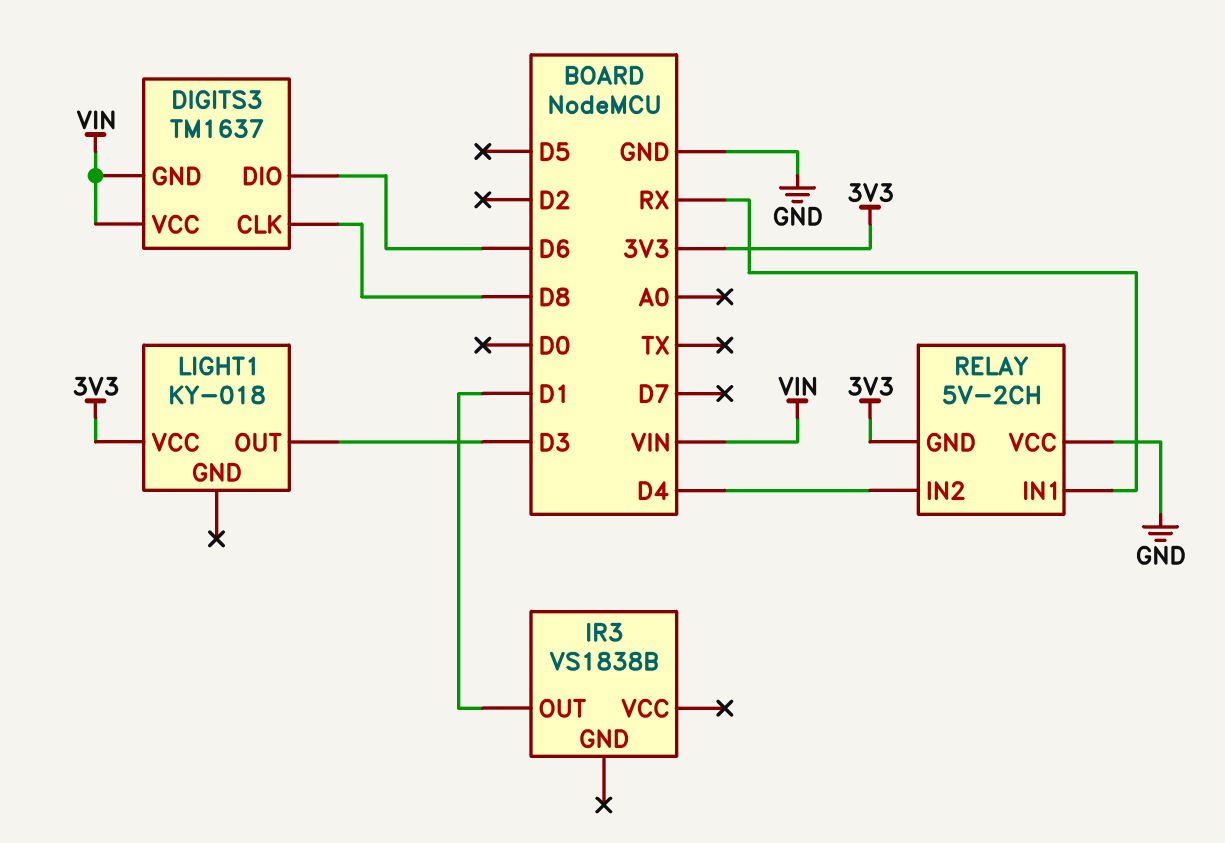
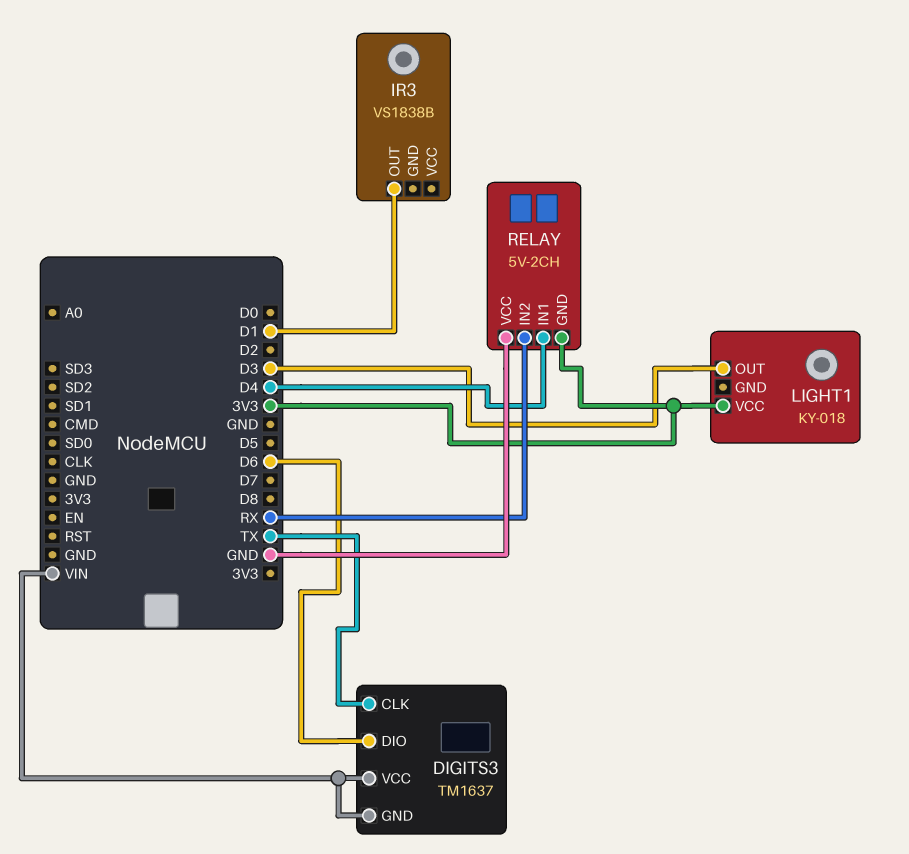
DIGITS3 pin CLK: D8 -> TX
RELAY pin IN1: RX -> D4
RELAY pin IN2: D4 -> RX

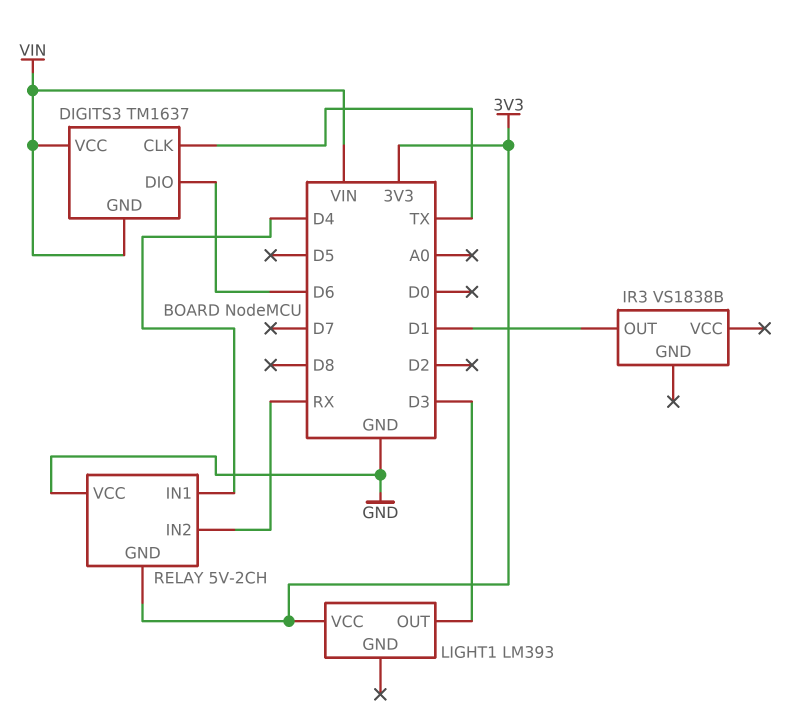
LIGHT1: KY-018 -> LM393

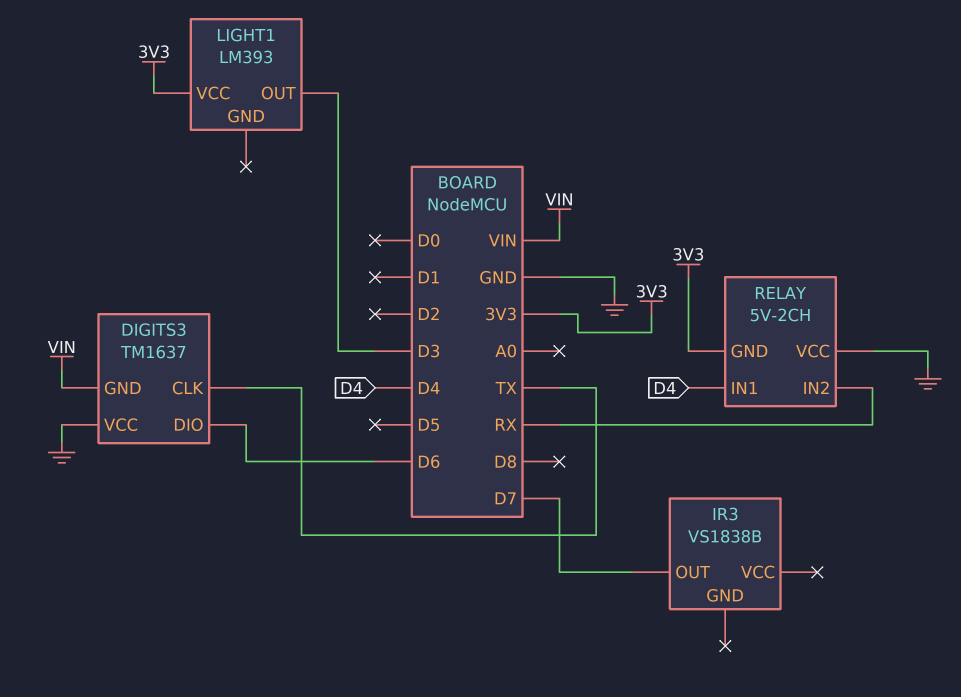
DIGITS3 pin VCC: VIN -> GND
IR3 pin OUT: D1 -> D7

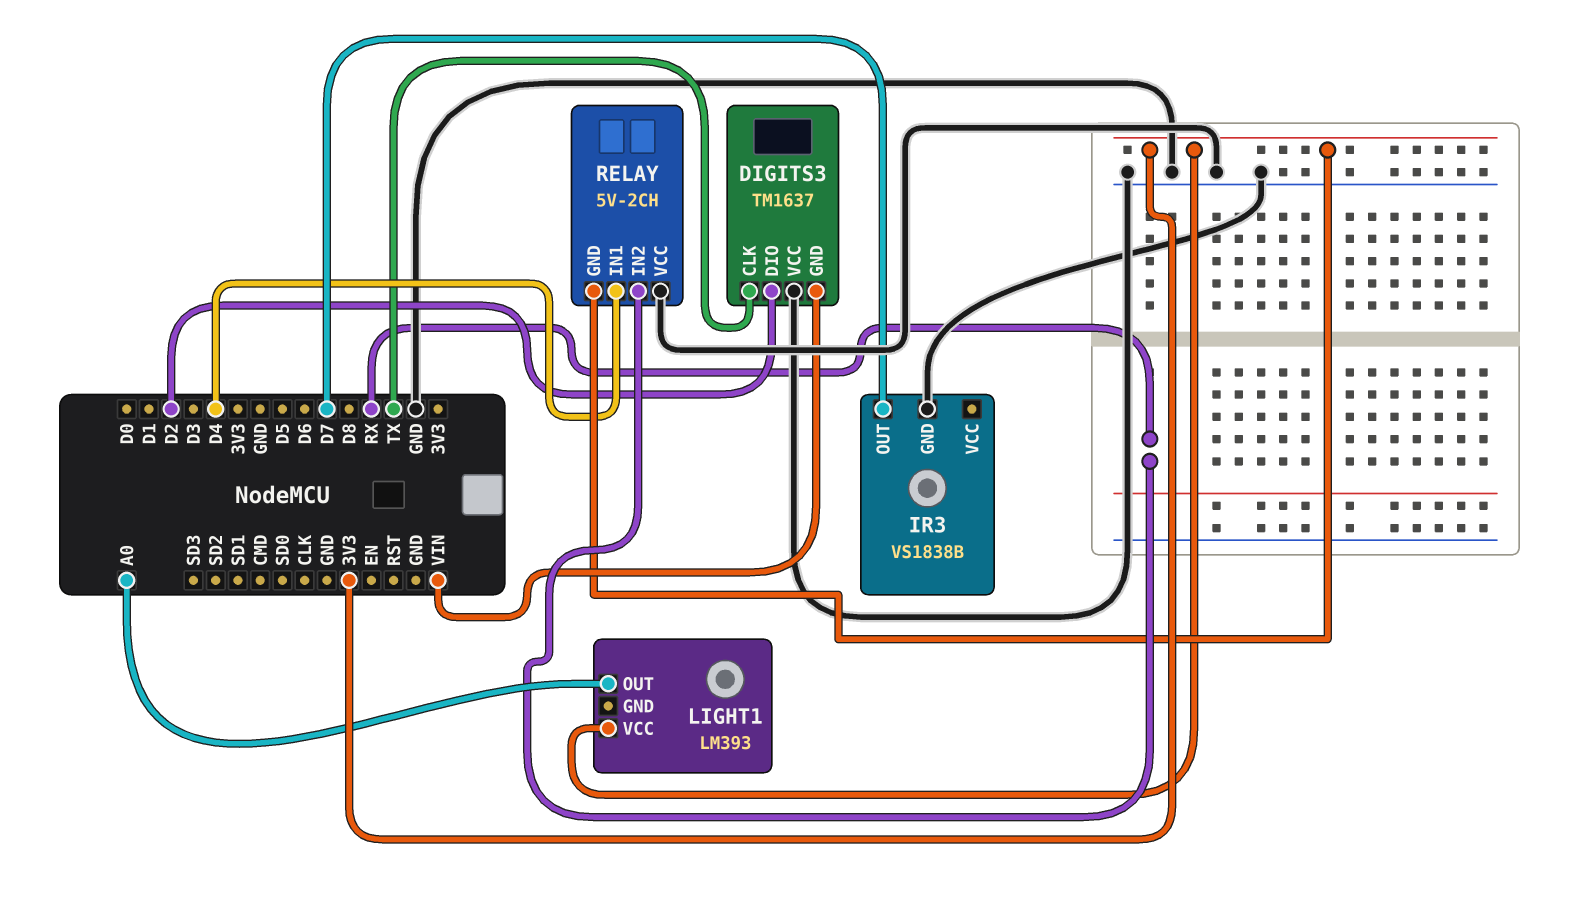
DIGITS3 pin DIO: D6 -> D2
IR3 pin GND: none -> GND
LIGHT1 pin OUT: D3 -> A0

